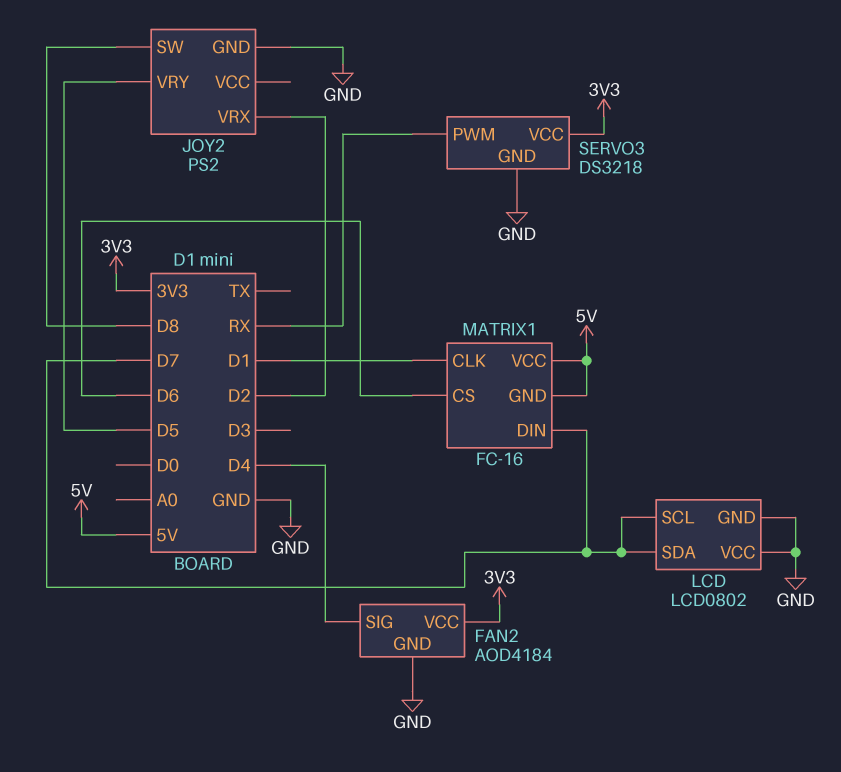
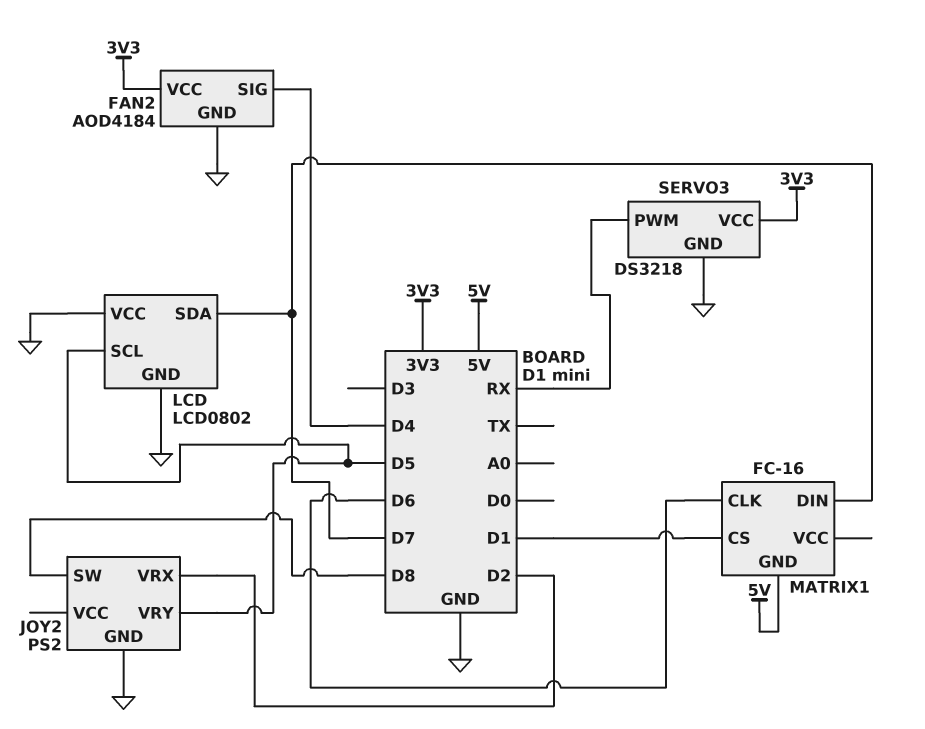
LCD pin SCL: D7 -> D5
MATRIX1 pin CLK: D1 -> D6
MATRIX1 pin CS: D6 -> D1
MATRIX1 pin VCC: 5V -> none

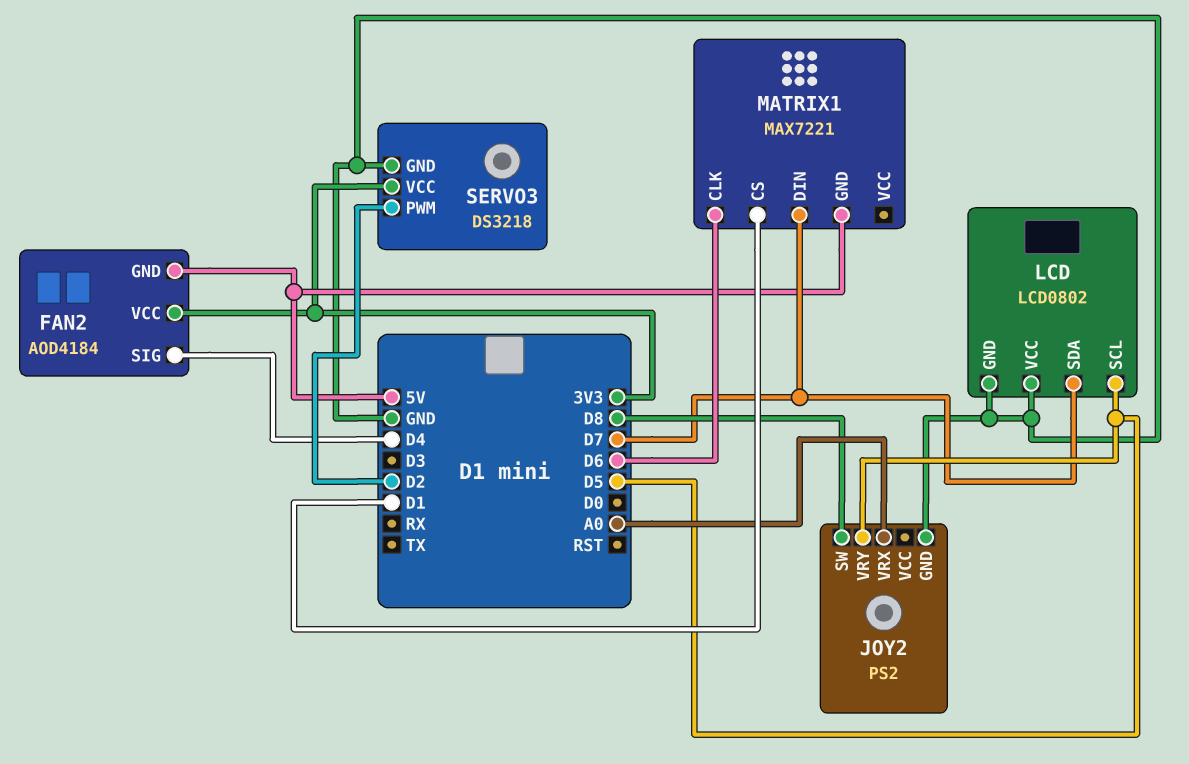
FAN2 pin GND: GND -> 5V
JOY2 pin VRX: D2 -> A0
MATRIX1: FC-16 -> MAX7221
SERVO3 pin PWM: RX -> D2

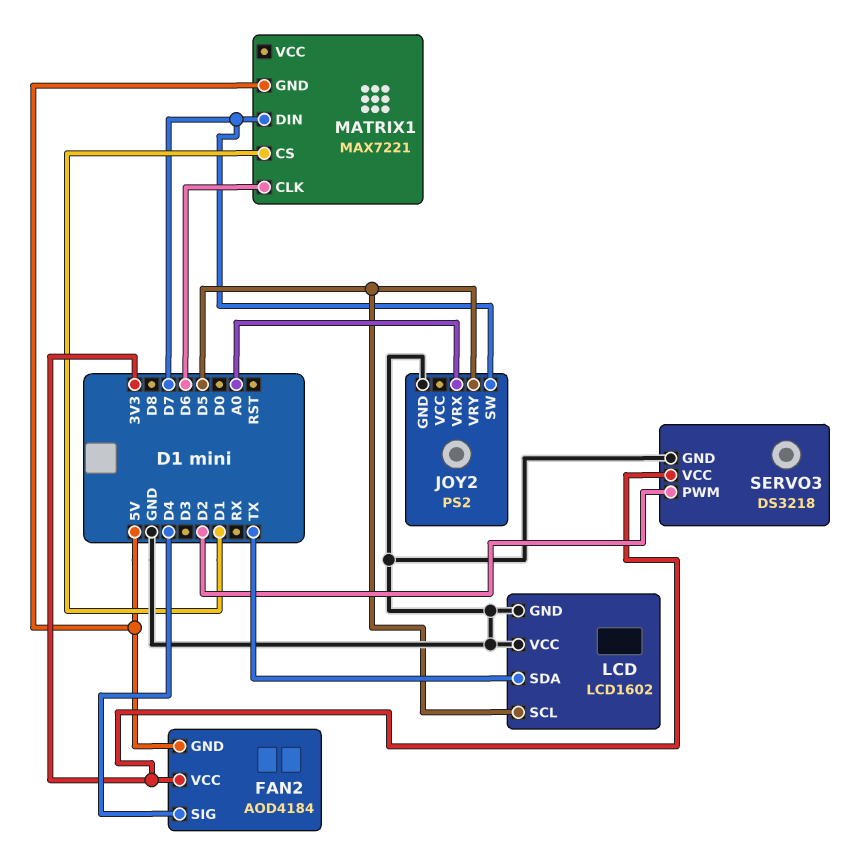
JOY2 pin SW: D8 -> D7
LCD: LCD0802 -> LCD1602
LCD pin SDA: D7 -> TX

